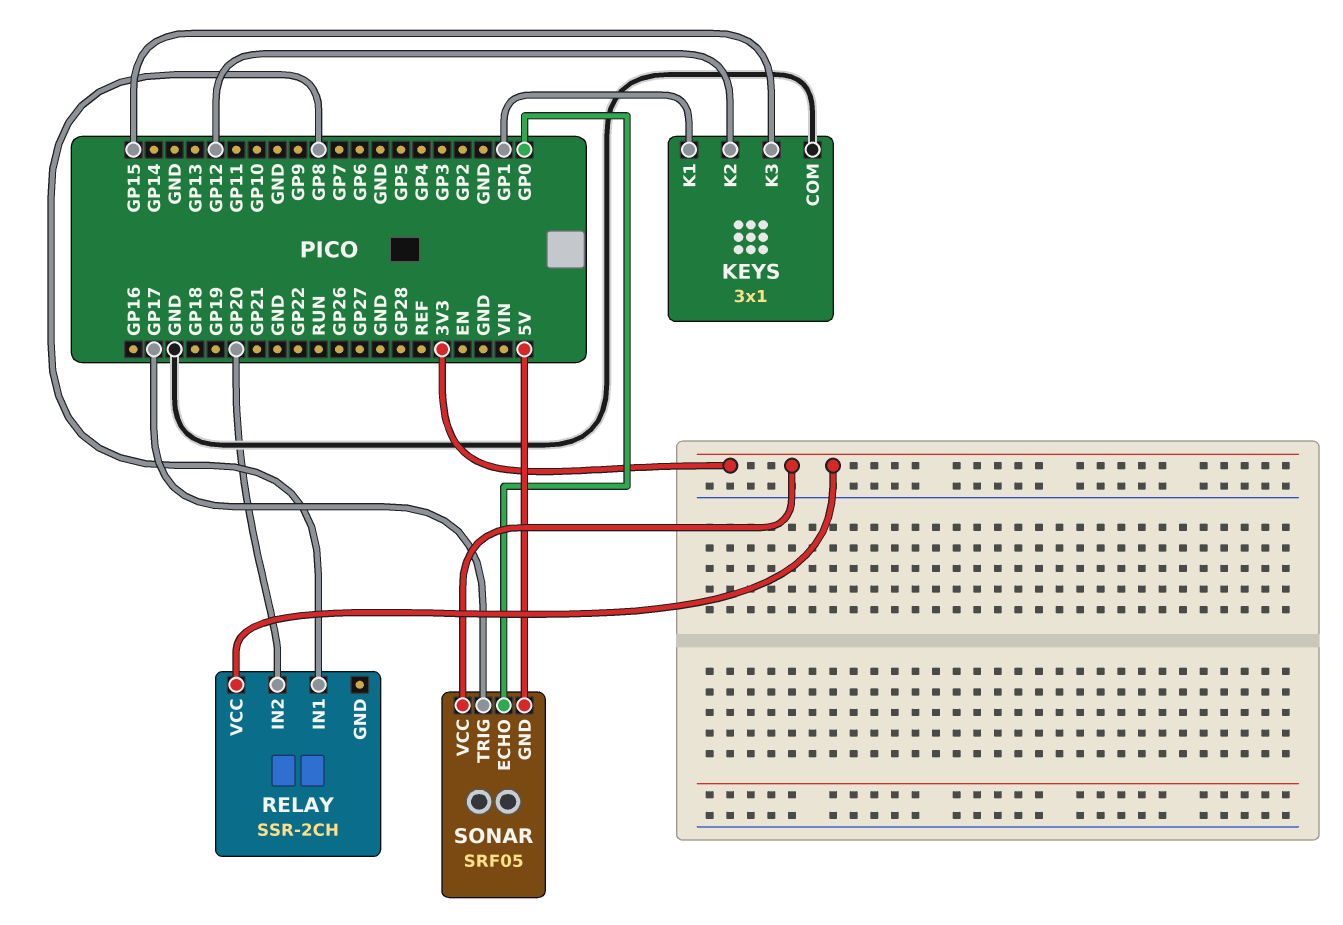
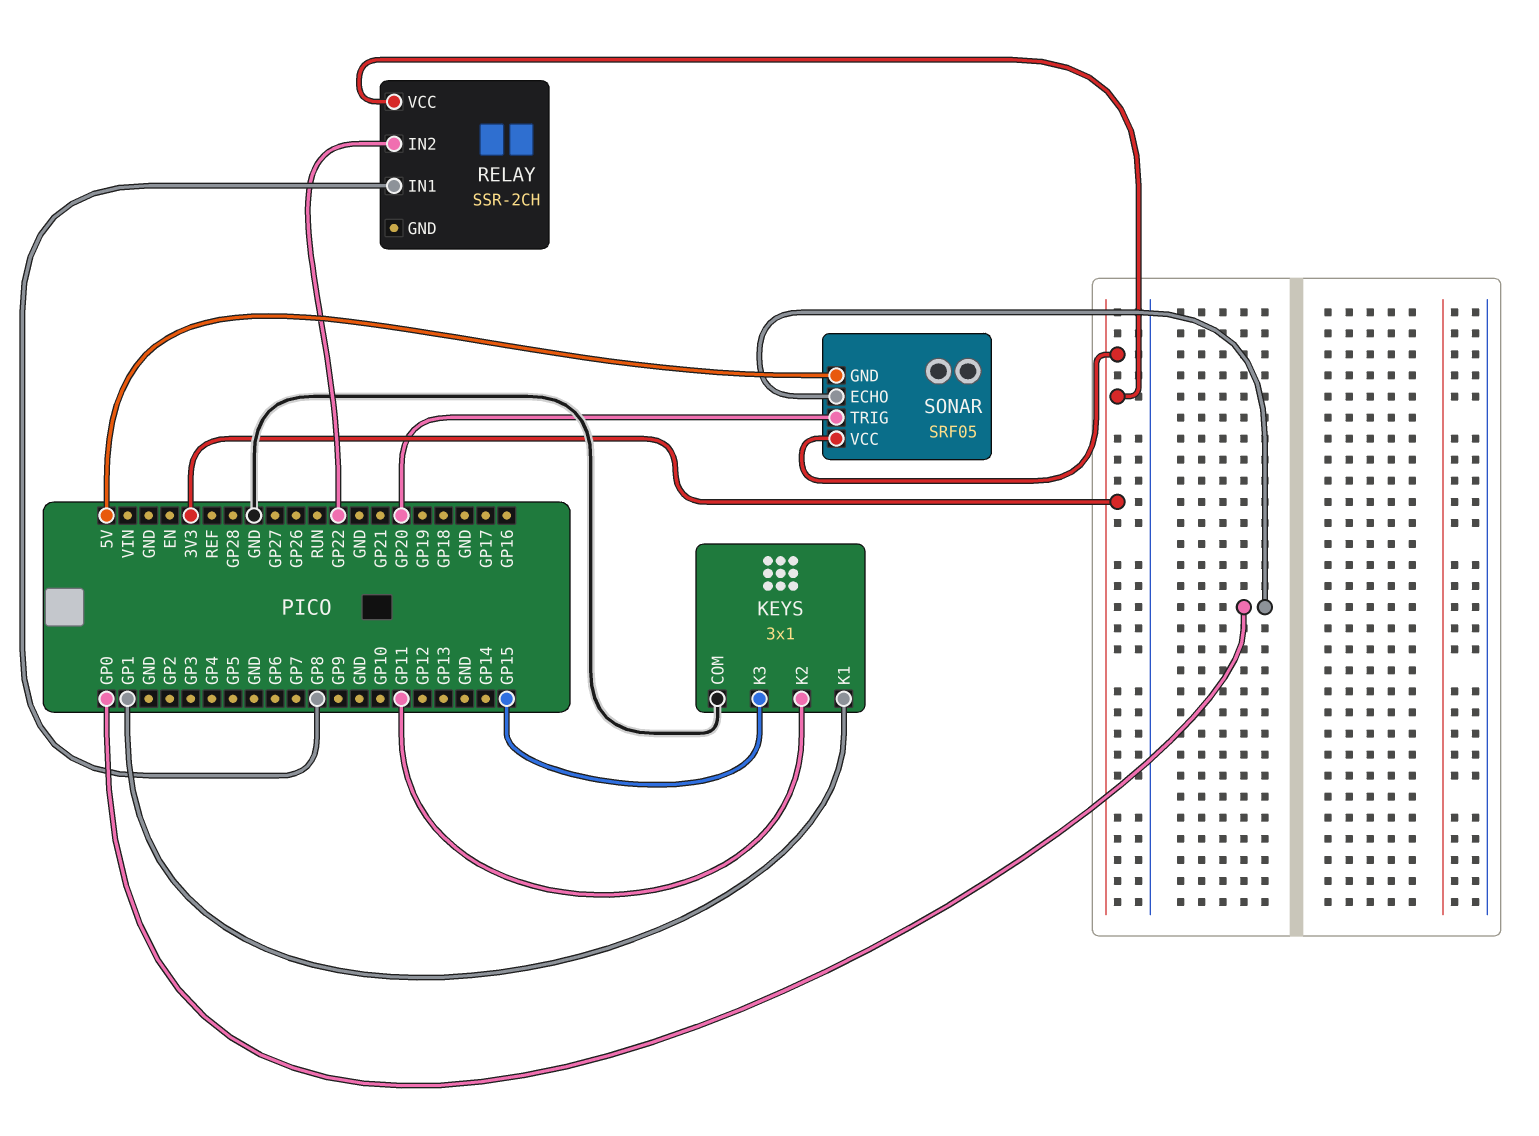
KEYS pin K2: GP12 -> GP11
RELAY pin IN2: GP20 -> GP22
SONAR pin TRIG: GP17 -> GP20

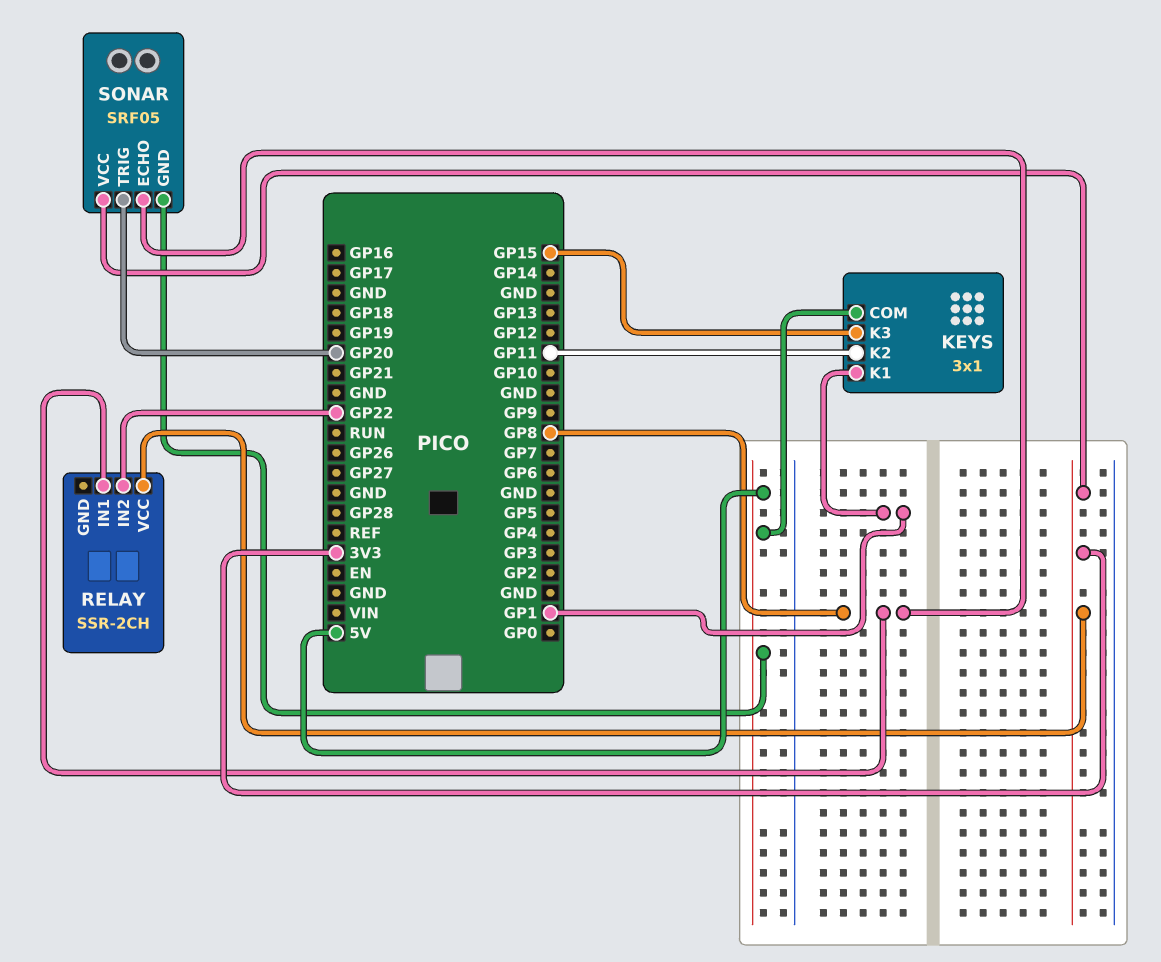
KEYS pin COM: GND -> 5V
SONAR pin ECHO: GP0 -> GP8

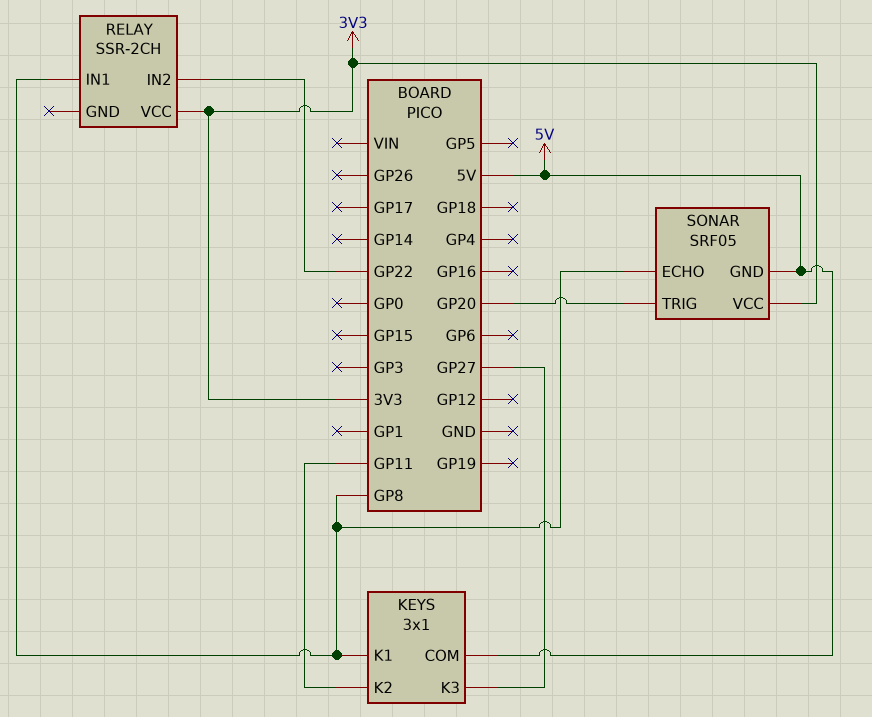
KEYS pin K1: GP1 -> GP8
KEYS pin K3: GP15 -> GP27

